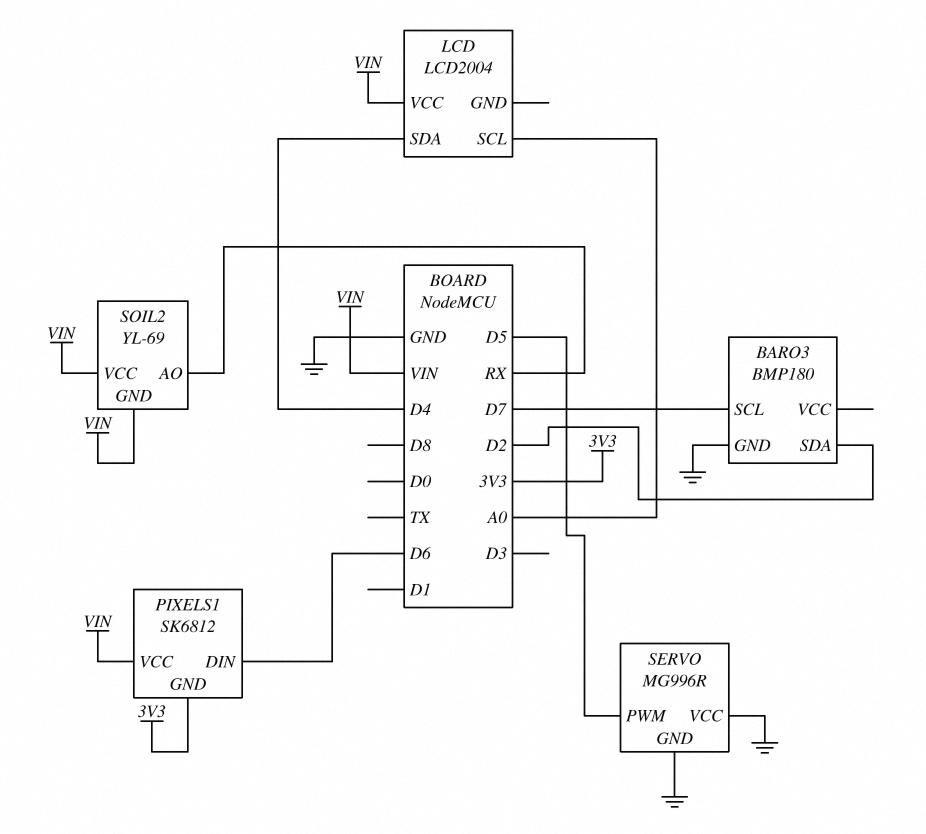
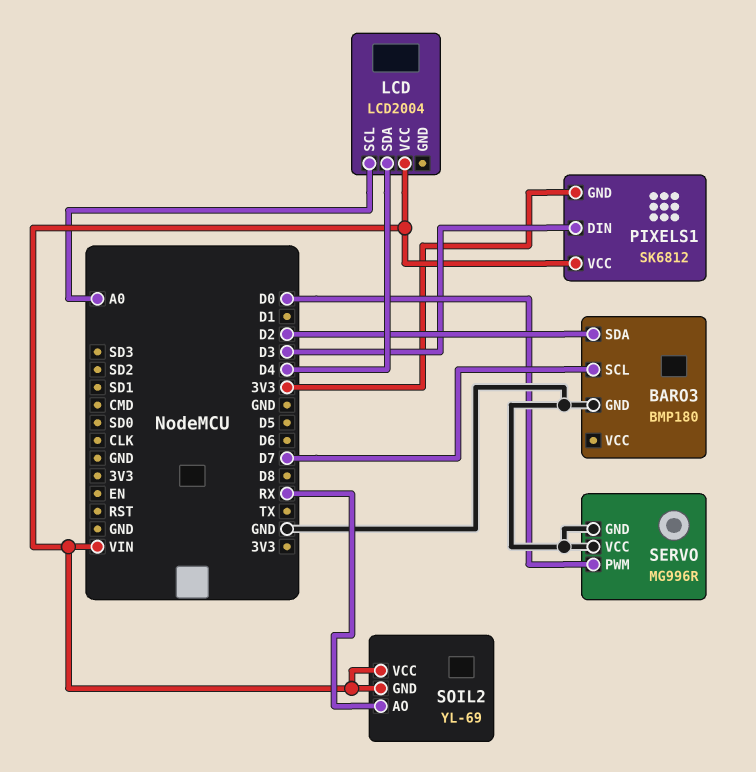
PIXELS1 pin DIN: D6 -> D3
SERVO pin PWM: D5 -> D0

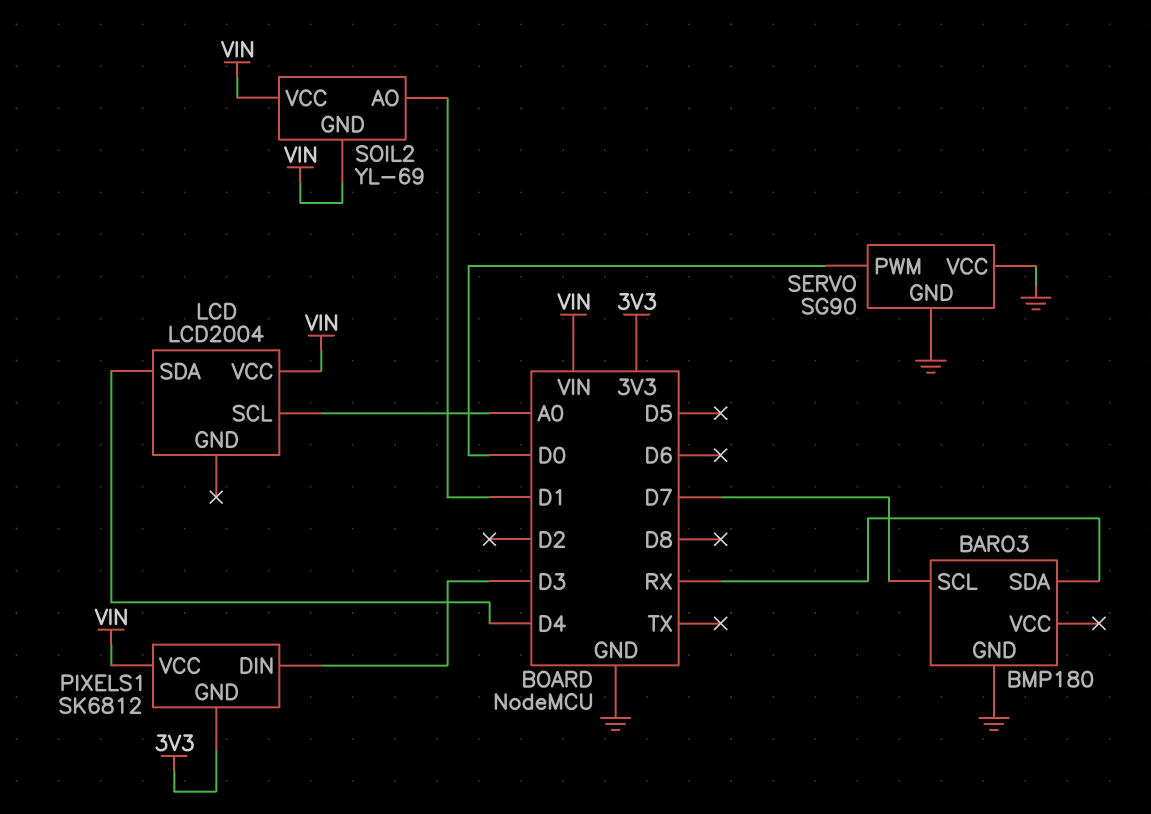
BARO3 pin SDA: D2 -> RX
SERVO: MG996R -> SG90
SOIL2 pin AO: RX -> D1

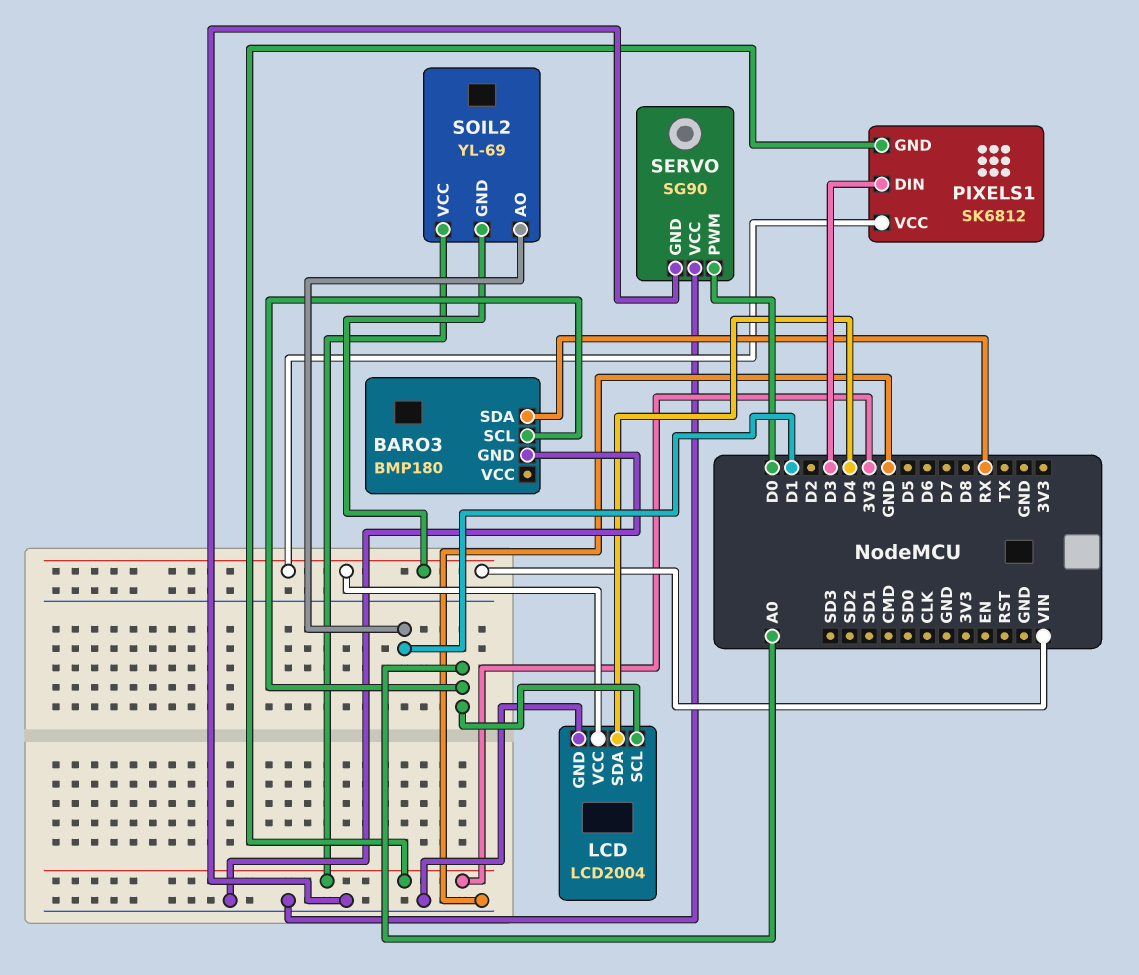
BARO3 pin SCL: D7 -> A0
LCD pin GND: none -> GND
SOIL2 pin VCC: VIN -> 3V3

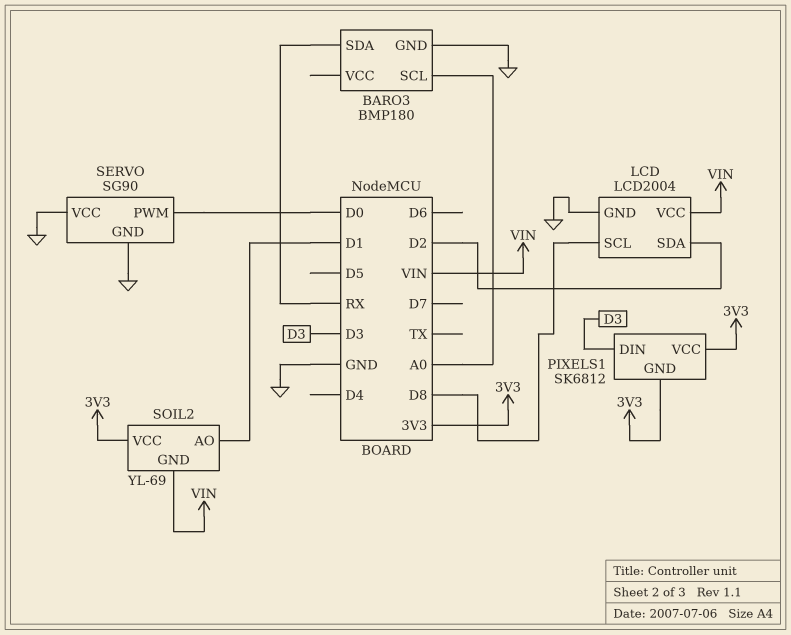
LCD pin SCL: A0 -> D8
LCD pin SDA: D4 -> D2
PIXELS1 pin VCC: VIN -> 3V3

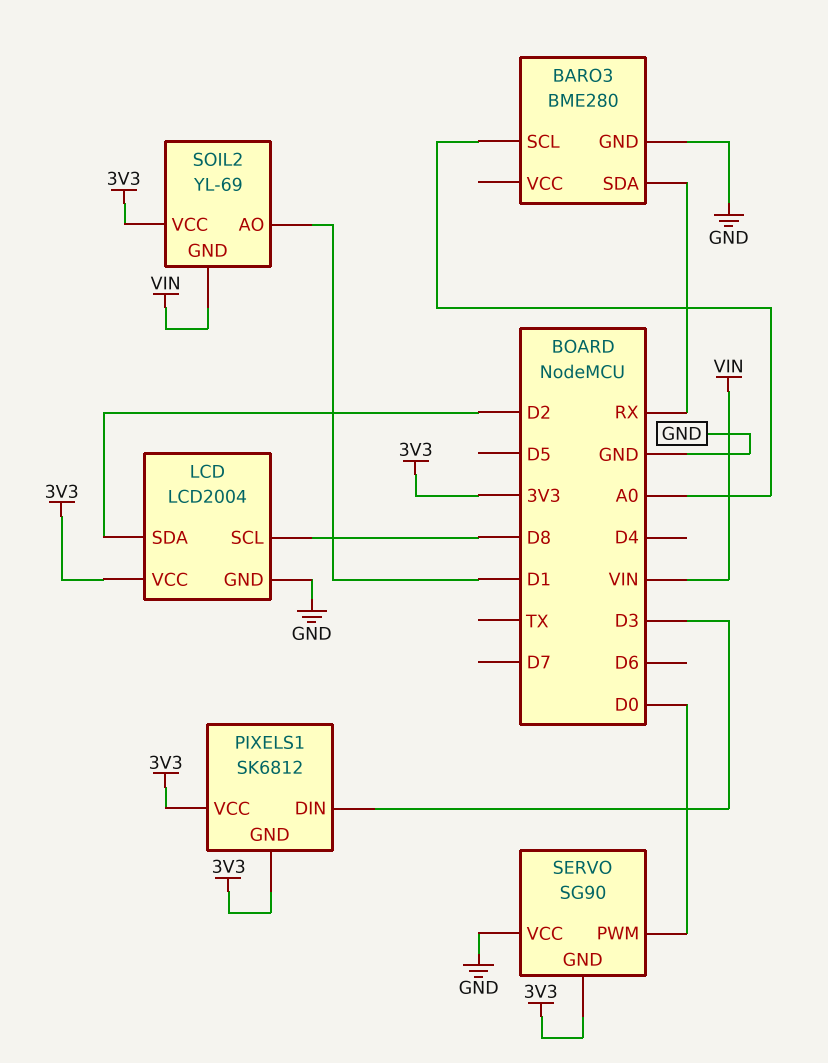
BARO3: BMP180 -> BME280
LCD pin VCC: VIN -> 3V3
SERVO pin GND: GND -> 3V3

